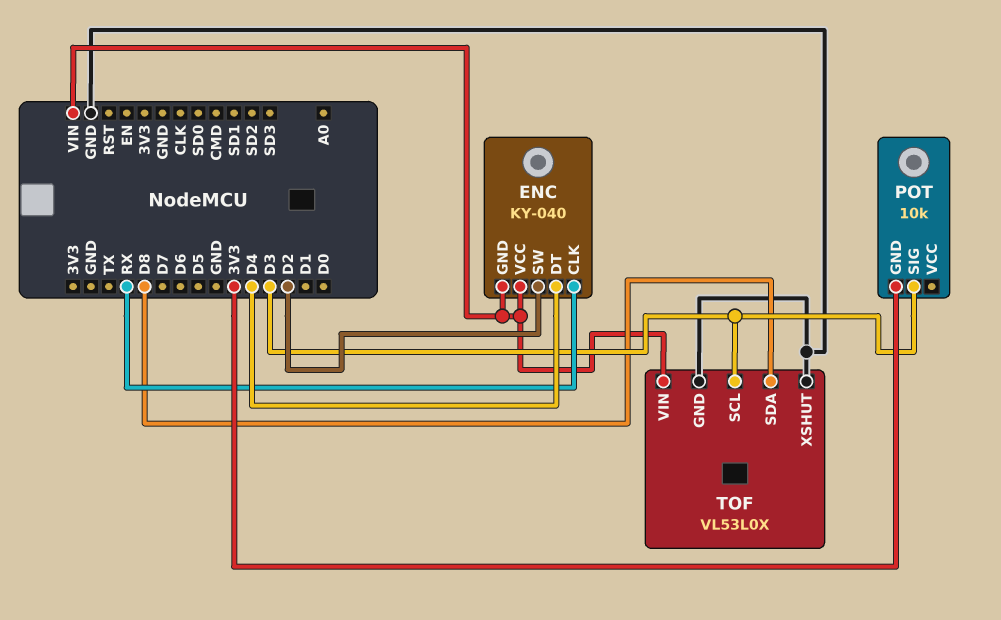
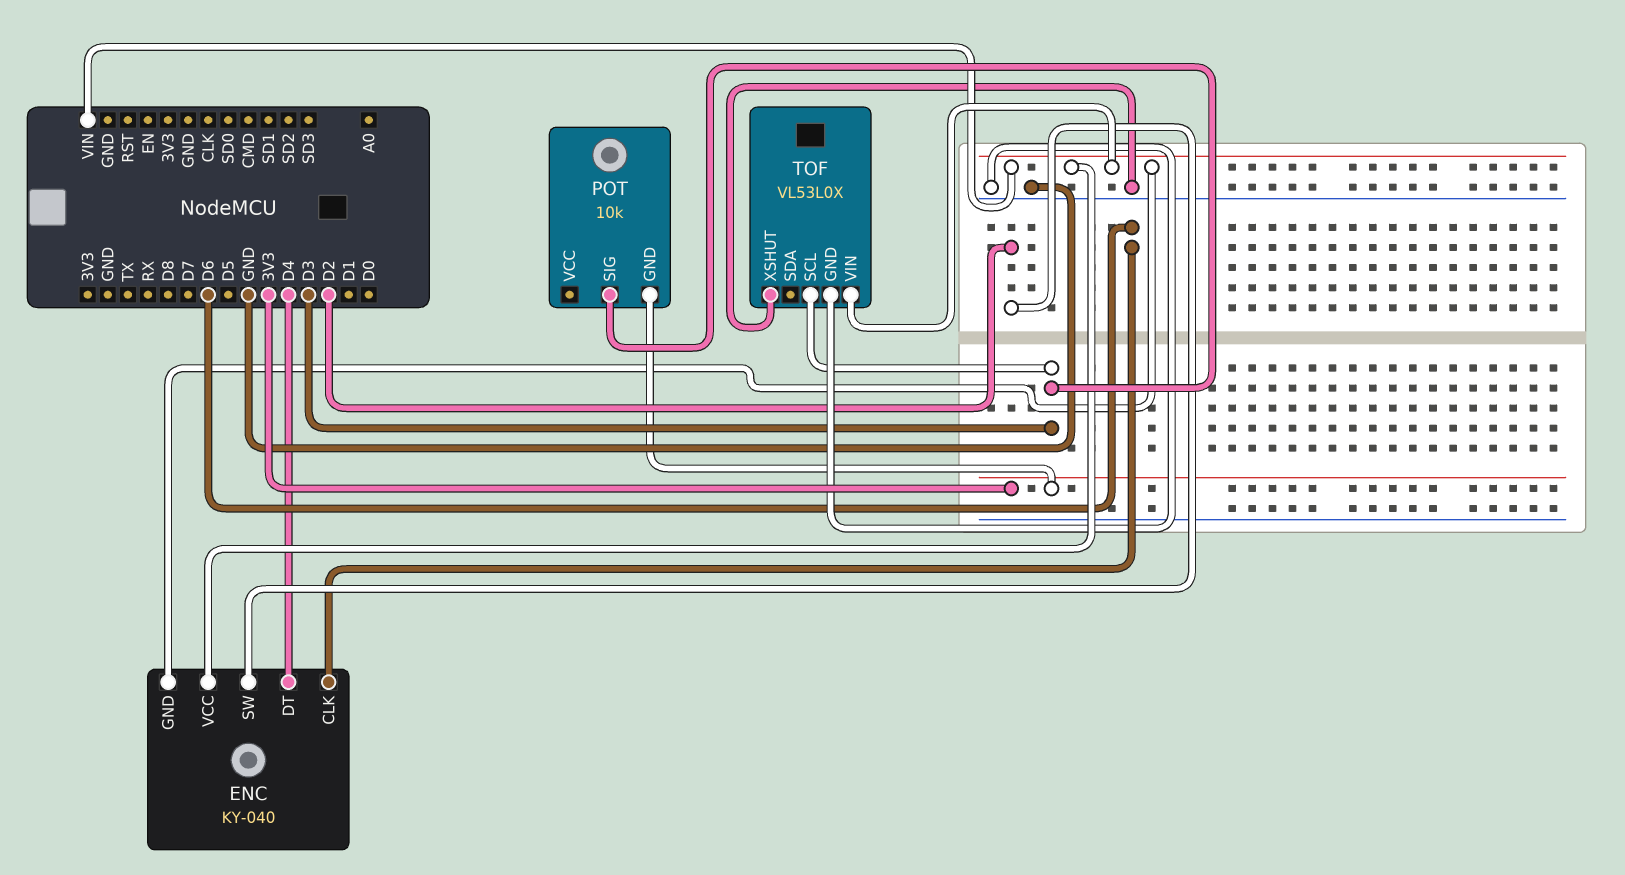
ENC pin CLK: RX -> D6
TOF pin SDA: D8 -> none

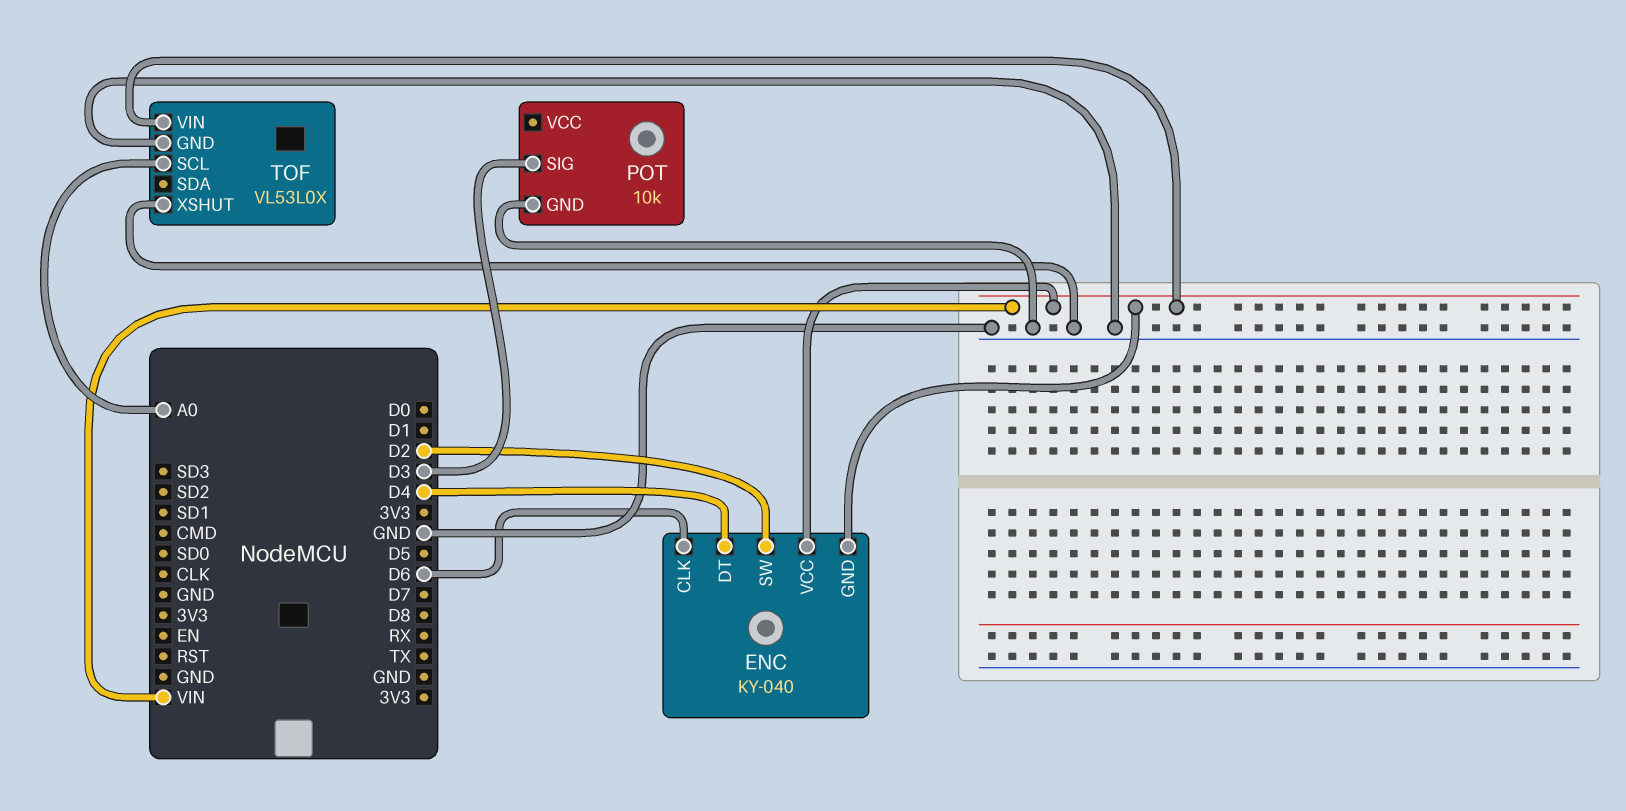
POT pin GND: 3V3 -> GND
TOF pin SCL: D3 -> A0

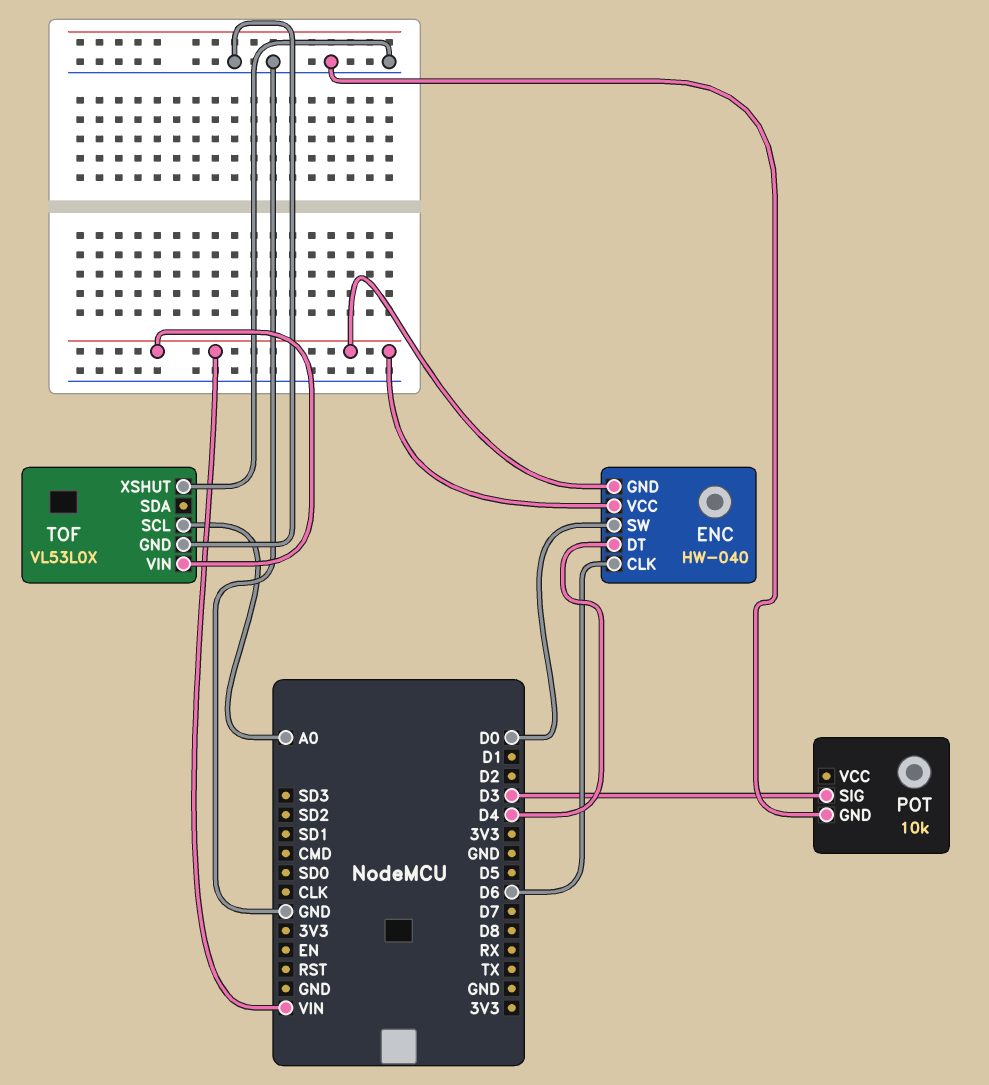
ENC: KY-040 -> HW-040
ENC pin SW: D2 -> D0

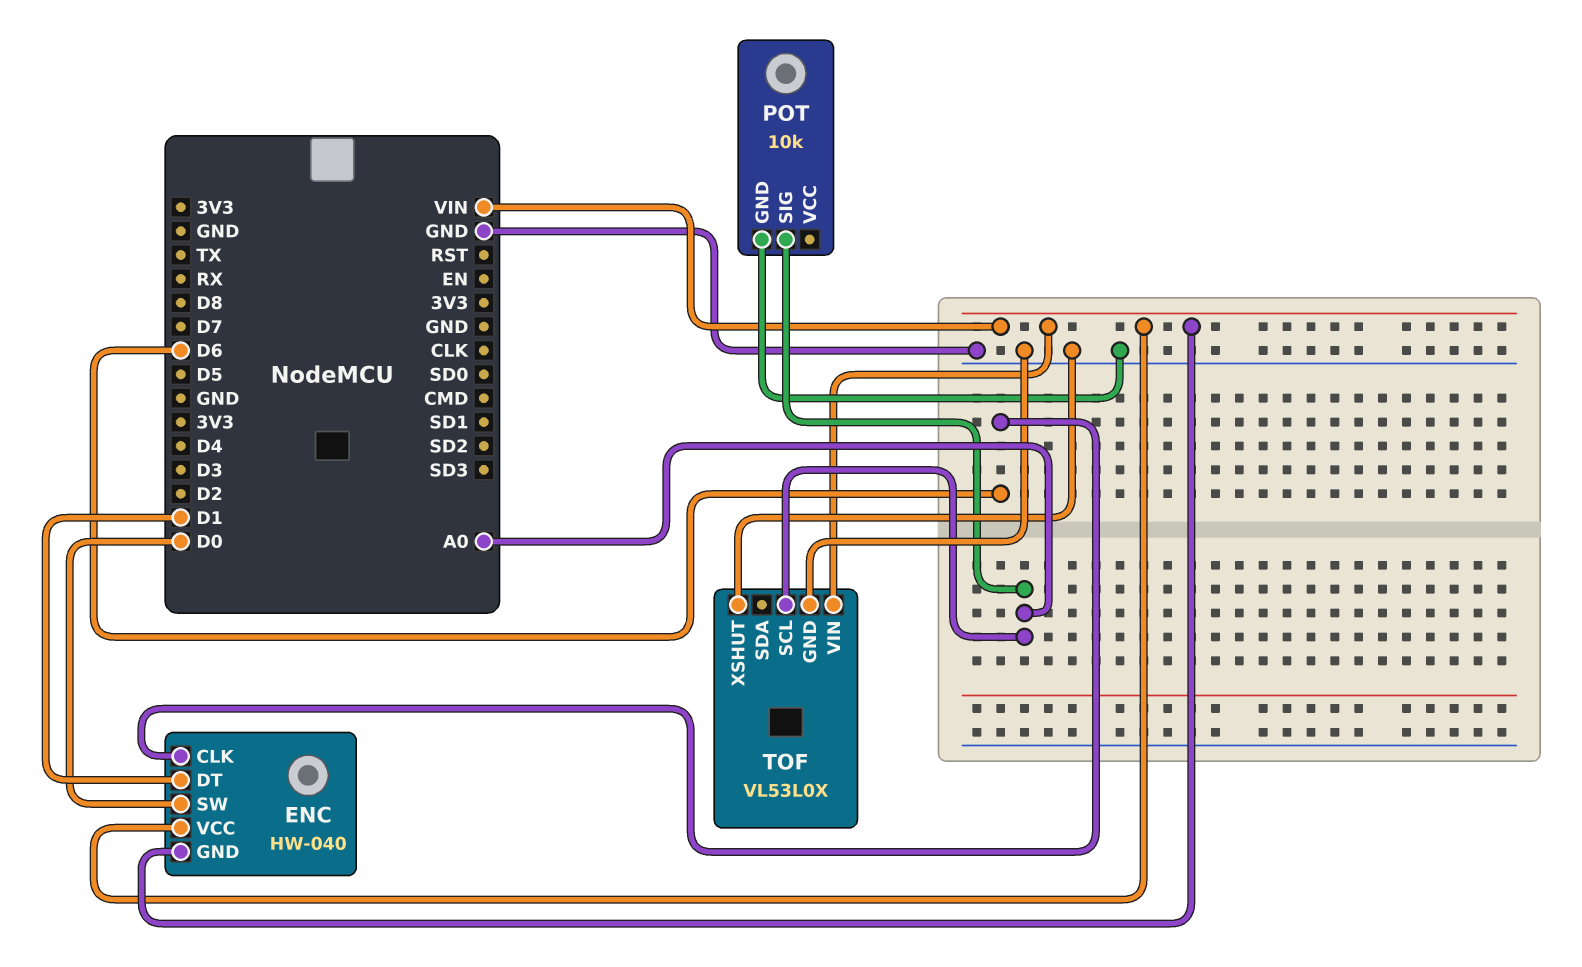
ENC pin DT: D4 -> D1
POT pin SIG: D3 -> A0

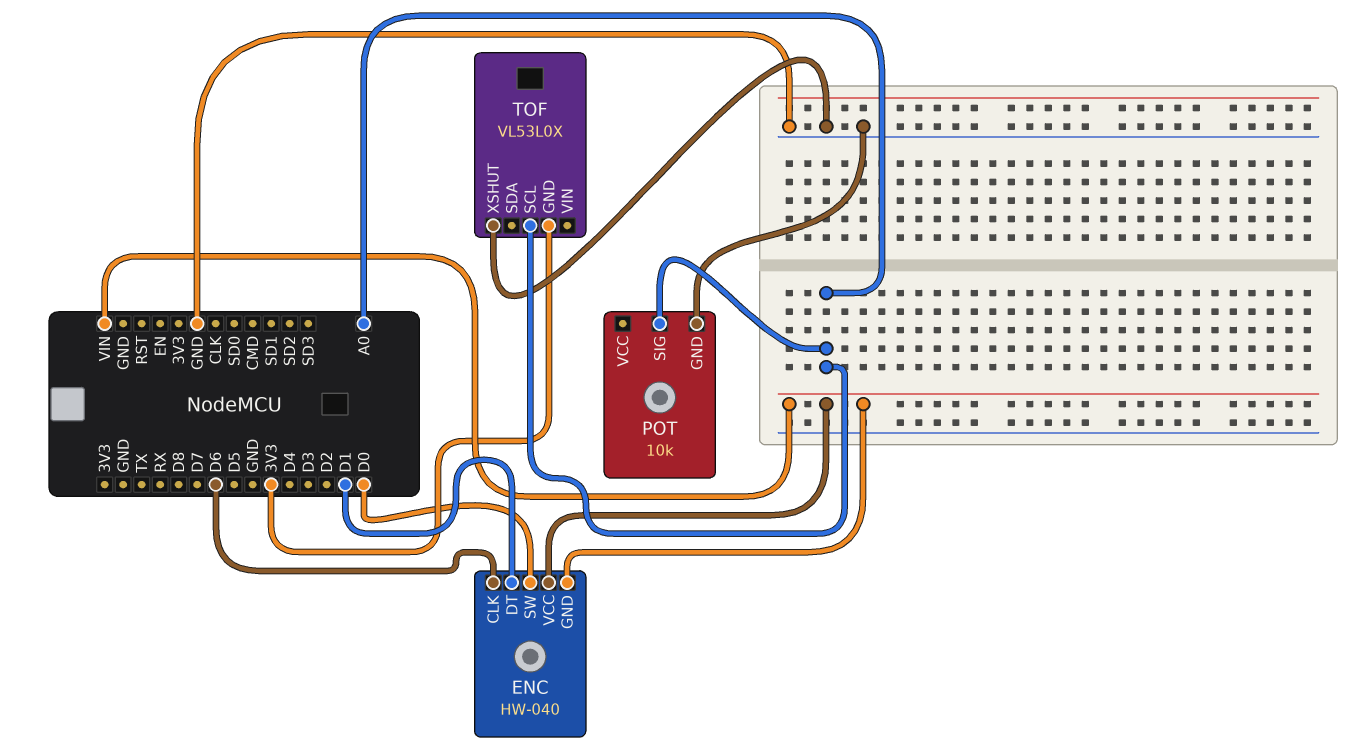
TOF pin GND: GND -> 3V3
TOF pin VIN: VIN -> none

